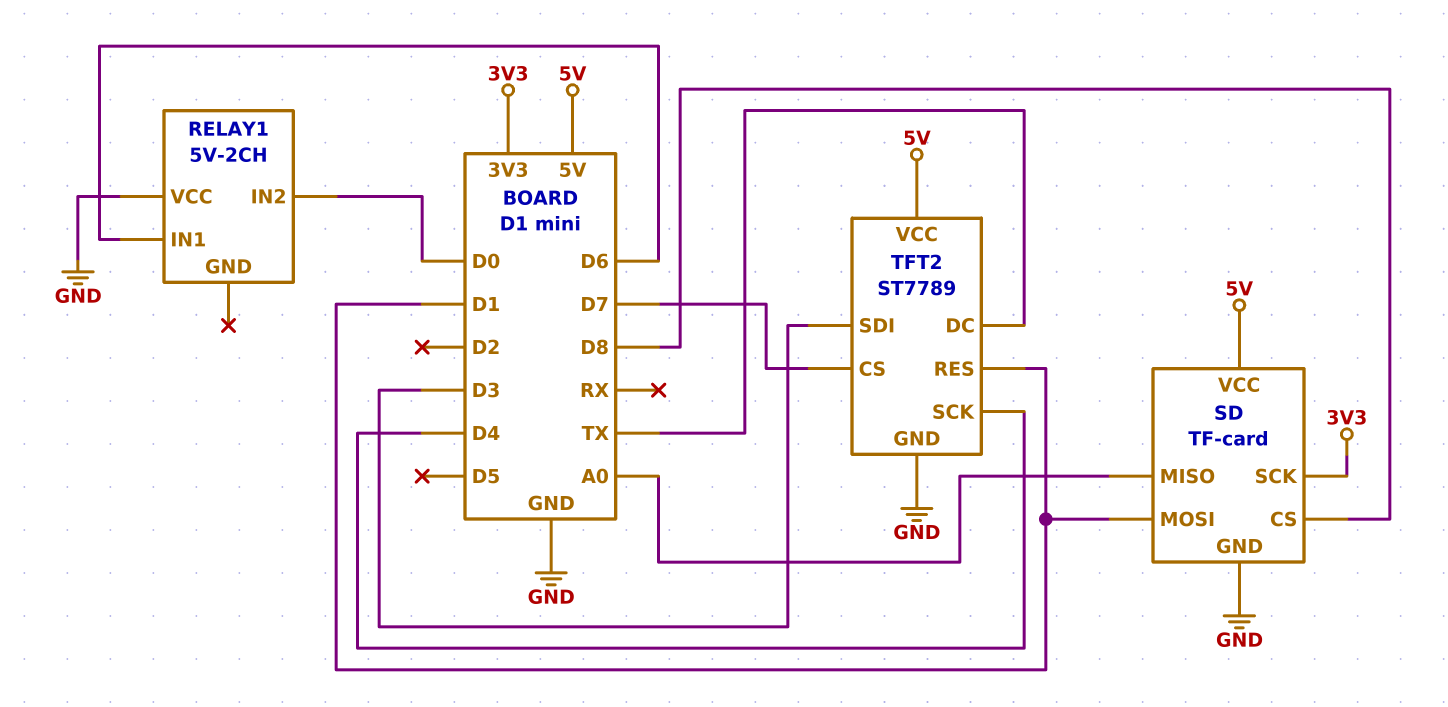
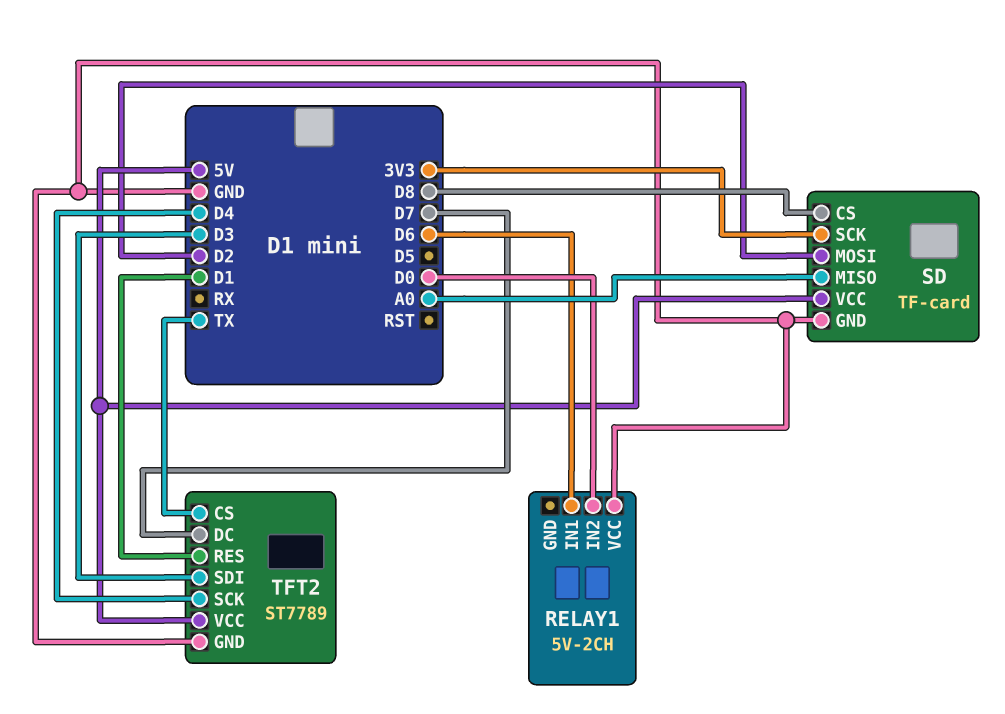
SD pin MOSI: D1 -> D2
TFT2 pin CS: D7 -> TX
TFT2 pin DC: TX -> D7

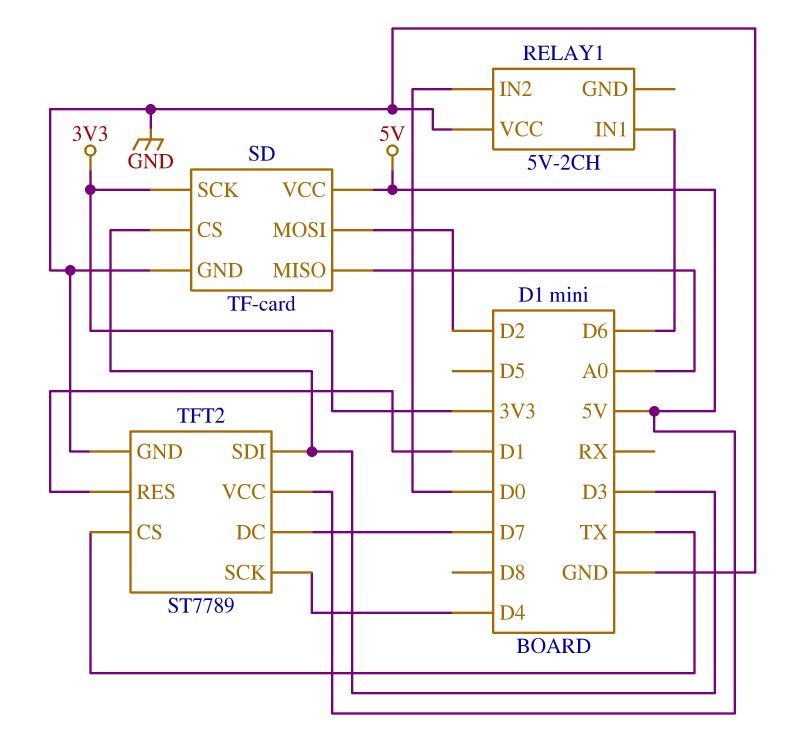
SD pin CS: D8 -> D3

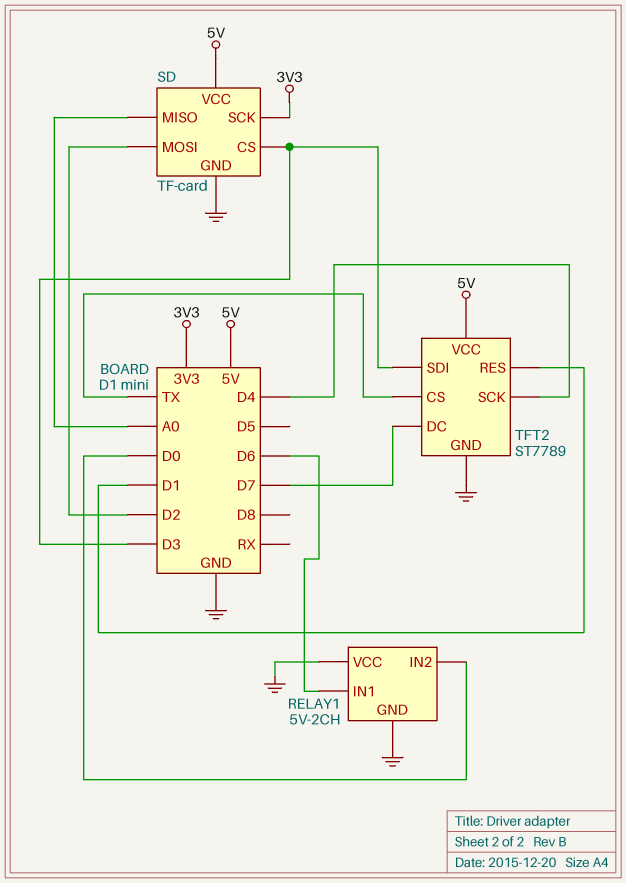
RELAY1 pin GND: none -> GND

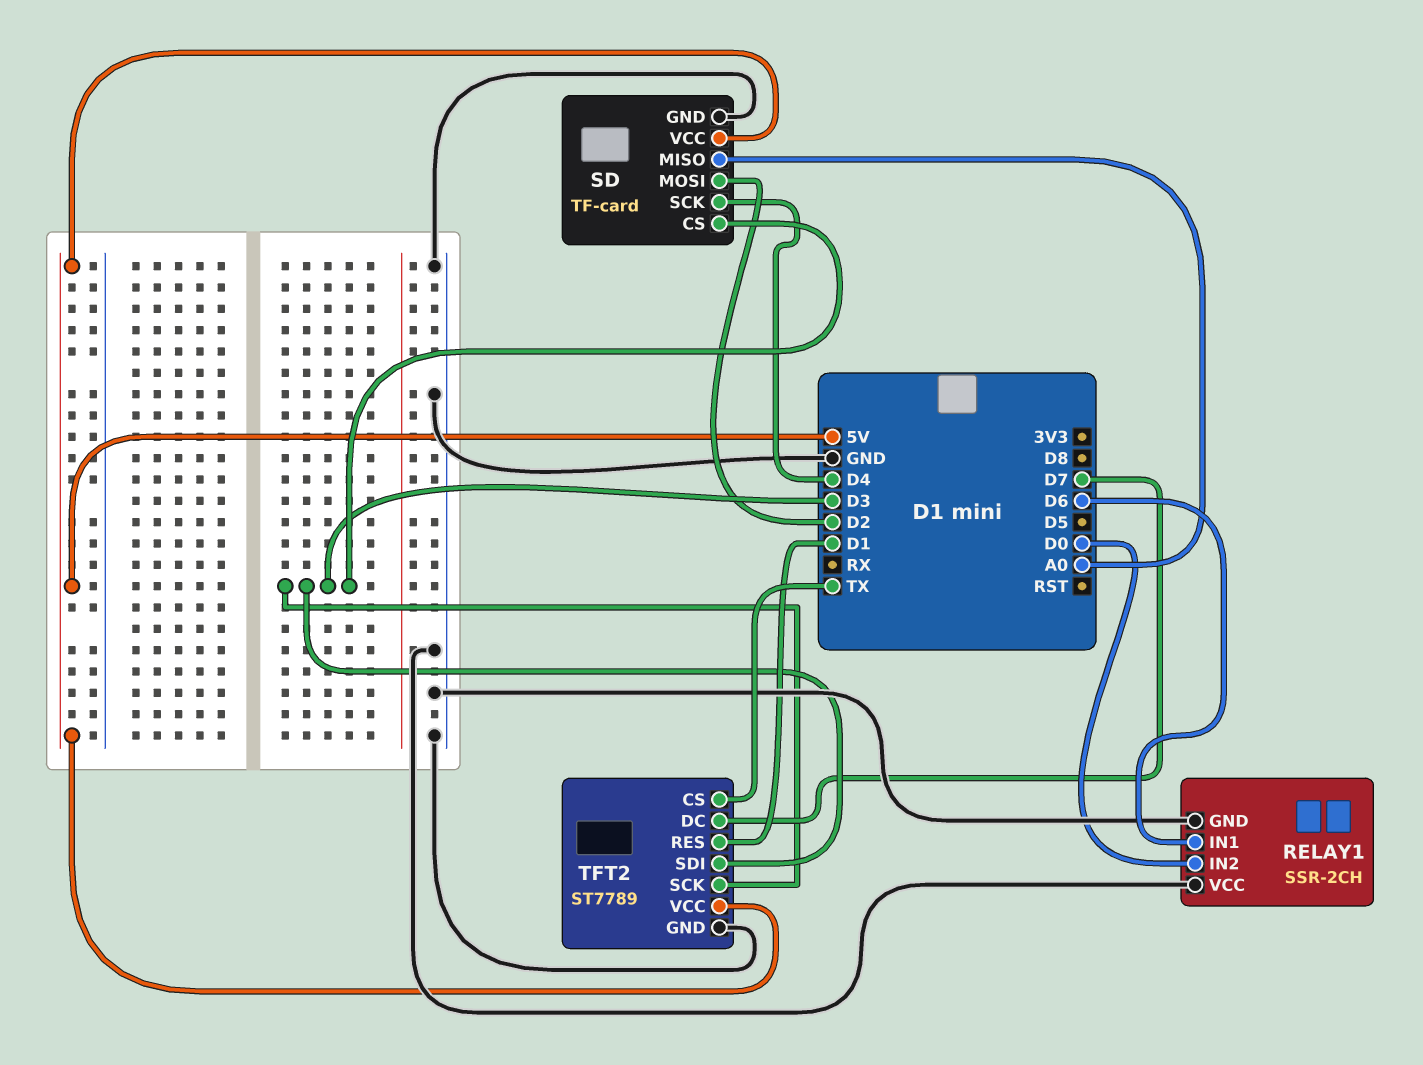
RELAY1: 5V-2CH -> SSR-2CH
SD pin SCK: 3V3 -> D4
TFT2 pin SCK: D4 -> D3

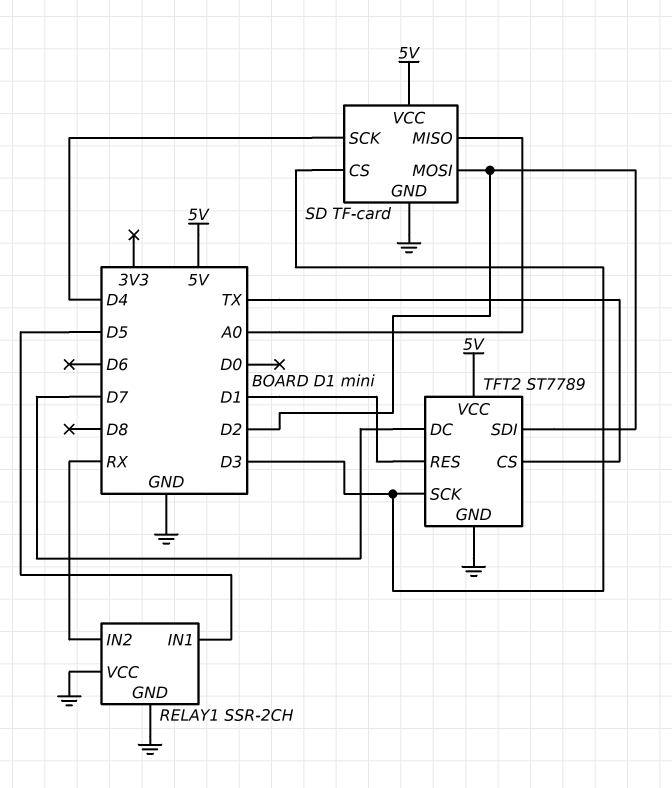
RELAY1 pin IN1: D6 -> D5
RELAY1 pin IN2: D0 -> RX
TFT2 pin SDI: D3 -> D2

